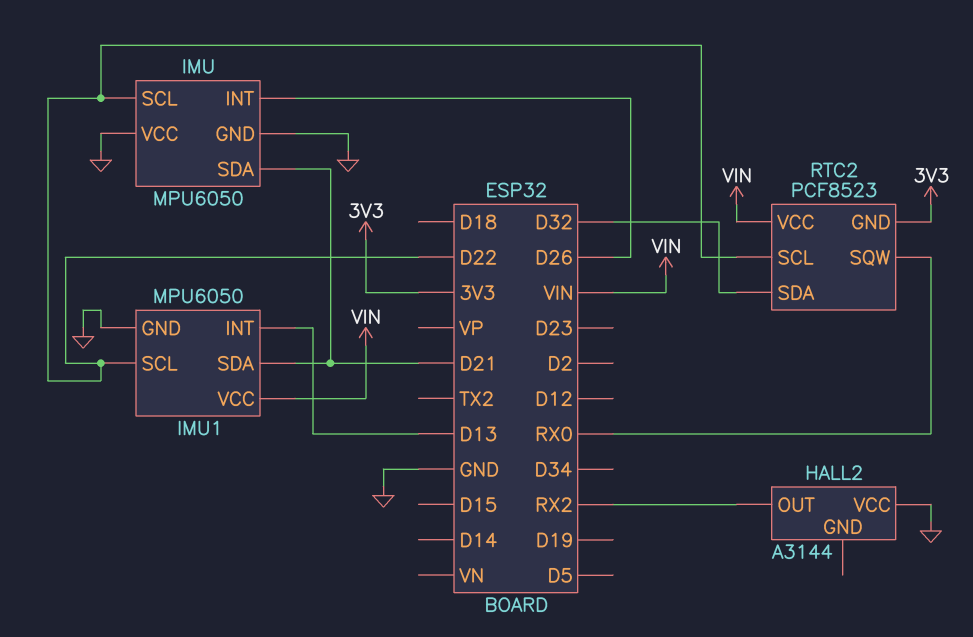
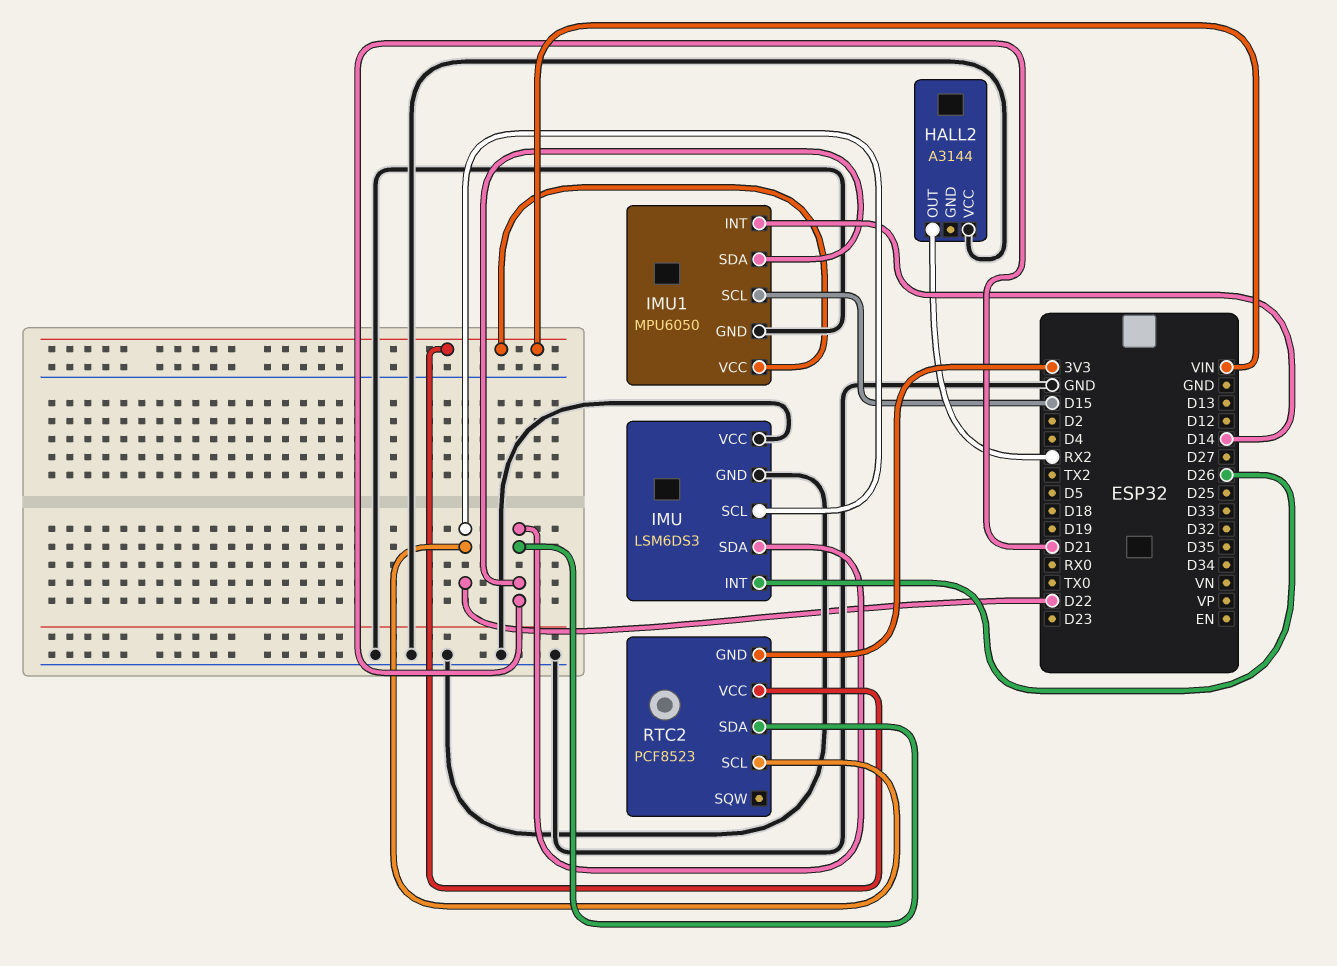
IMU: MPU6050 -> LSM6DS3
IMU1 pin INT: D13 -> D14
IMU1 pin SCL: D22 -> D15
RTC2 pin SDA: D32 -> D21
RTC2 pin SQW: RX0 -> none

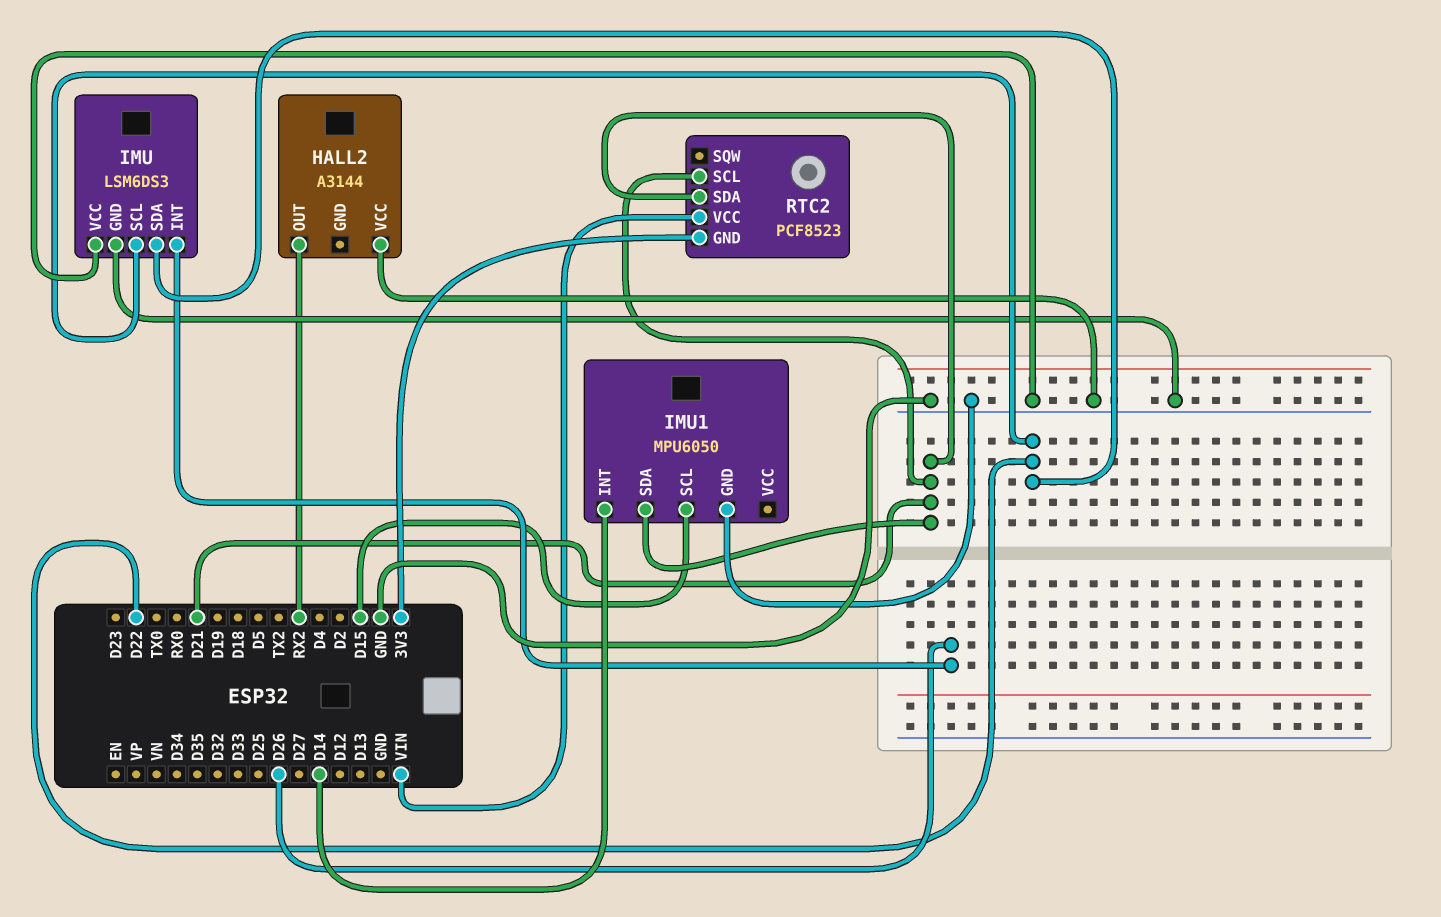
IMU pin SDA: D21 -> D22
IMU1 pin VCC: VIN -> none
RTC2 pin SCL: D22 -> D21

